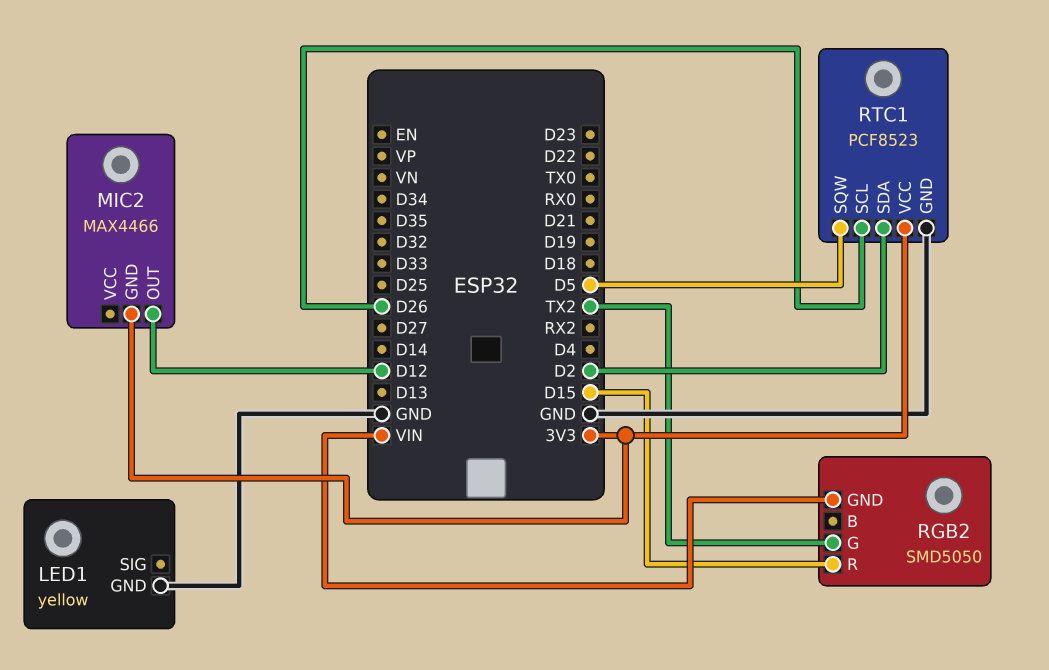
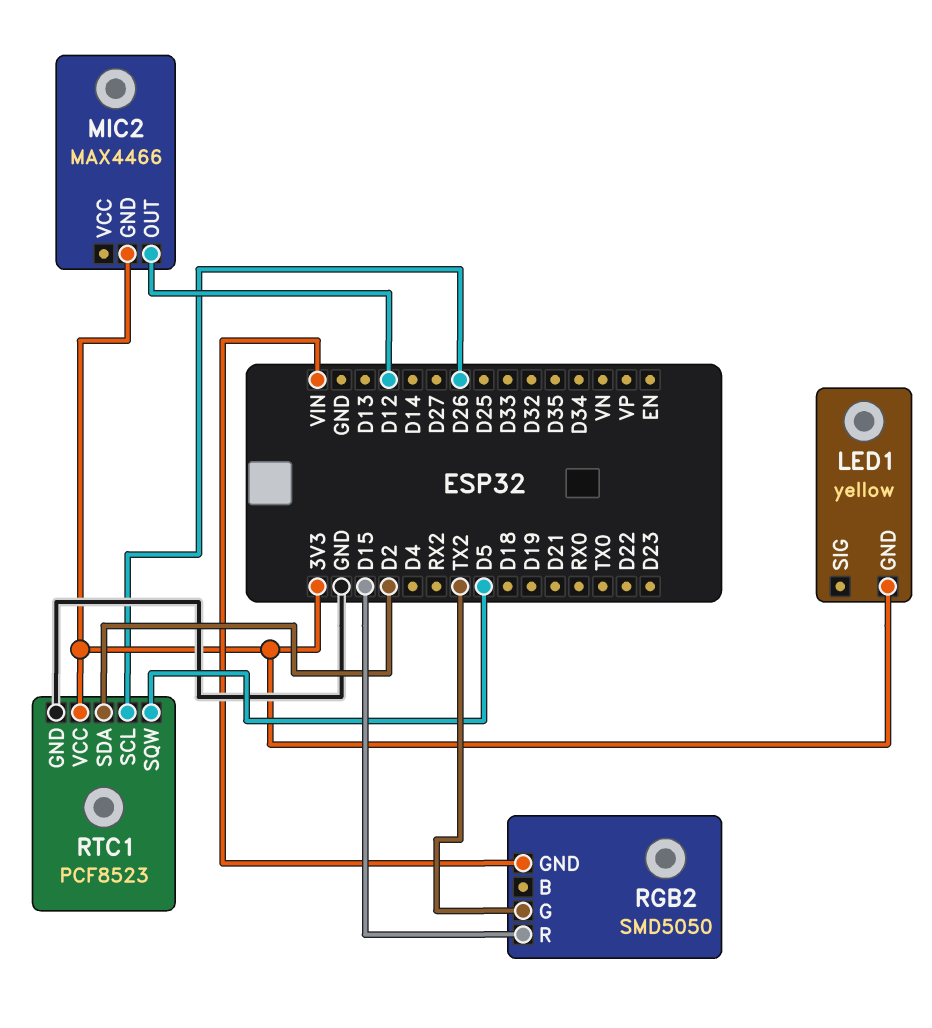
LED1 pin GND: GND -> 3V3

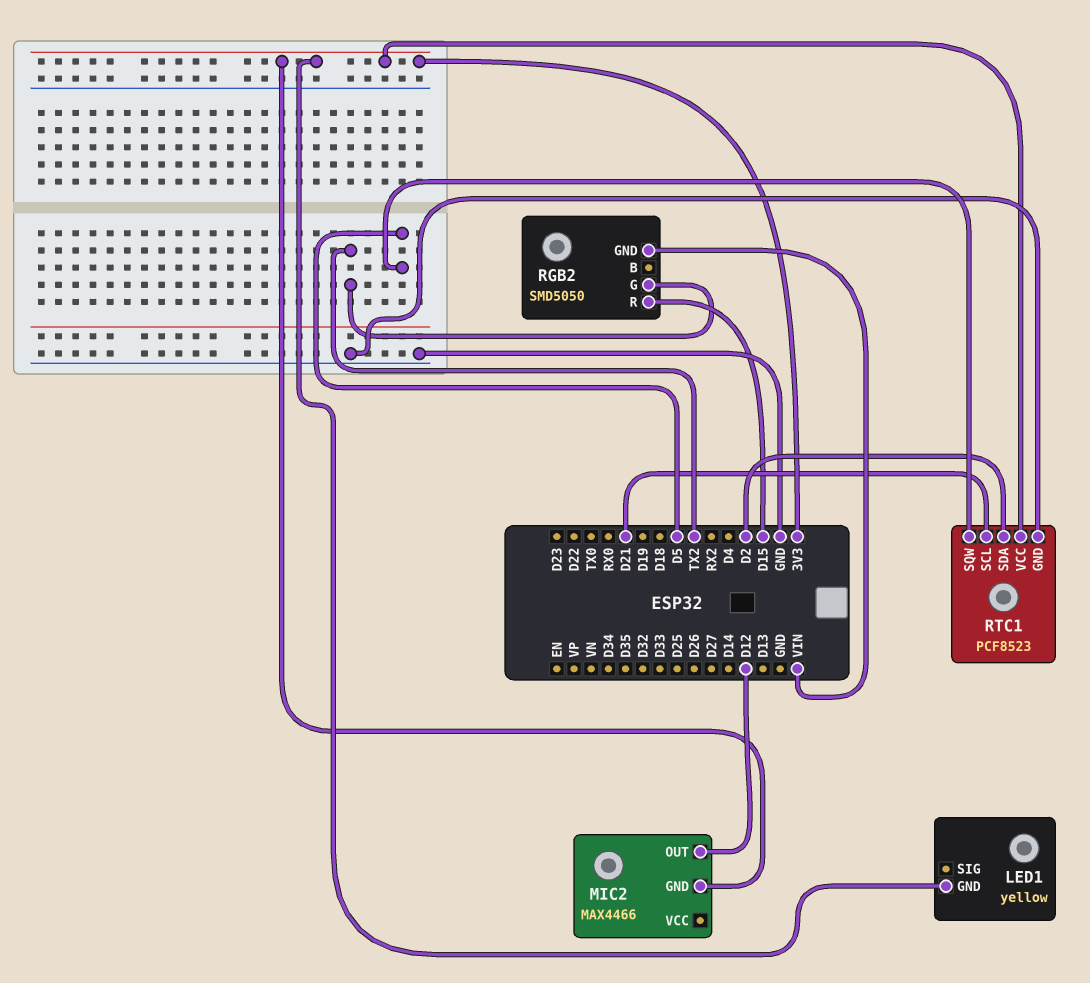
RTC1 pin SCL: D26 -> D21

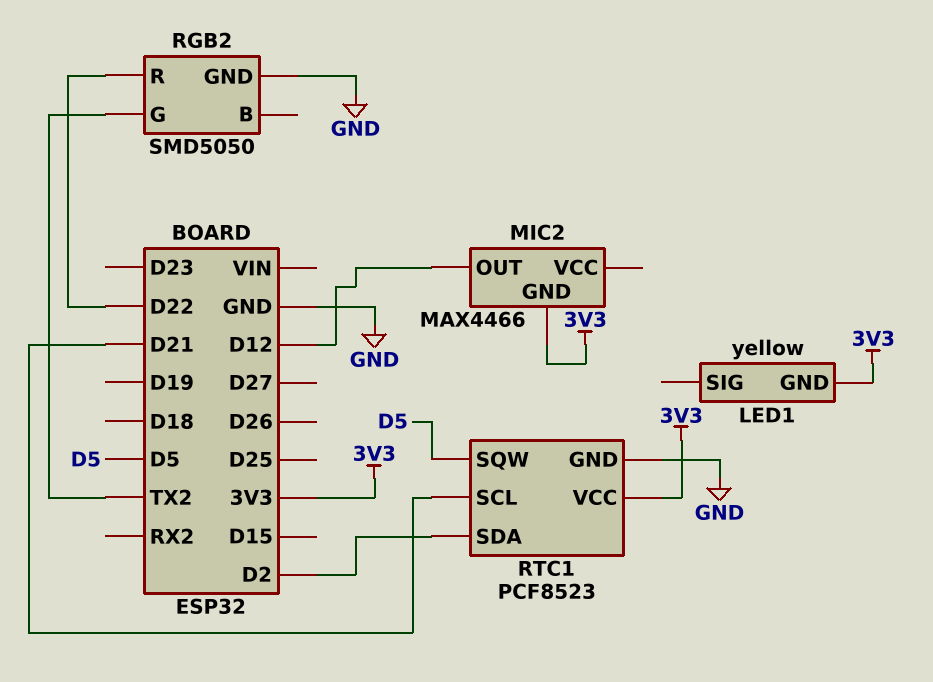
RGB2 pin GND: VIN -> GND
RGB2 pin R: D15 -> D22

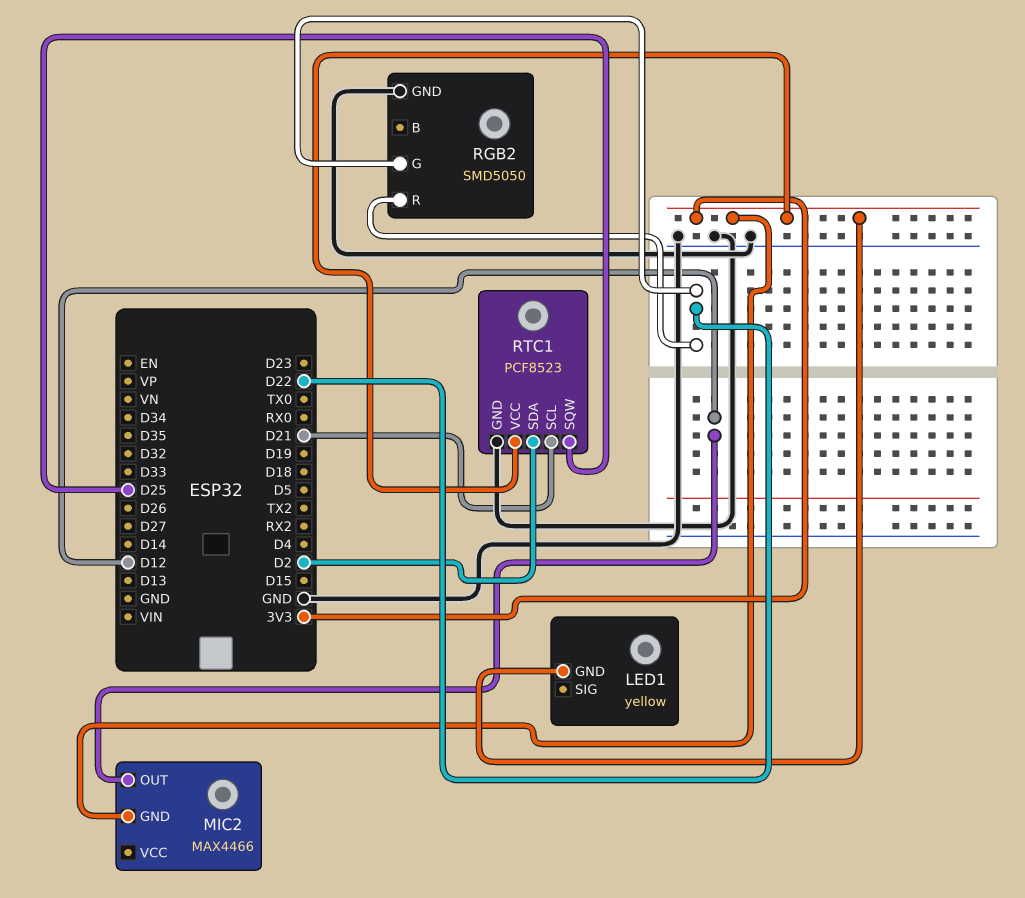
RGB2 pin G: TX2 -> D22
RTC1 pin SQW: D5 -> D25

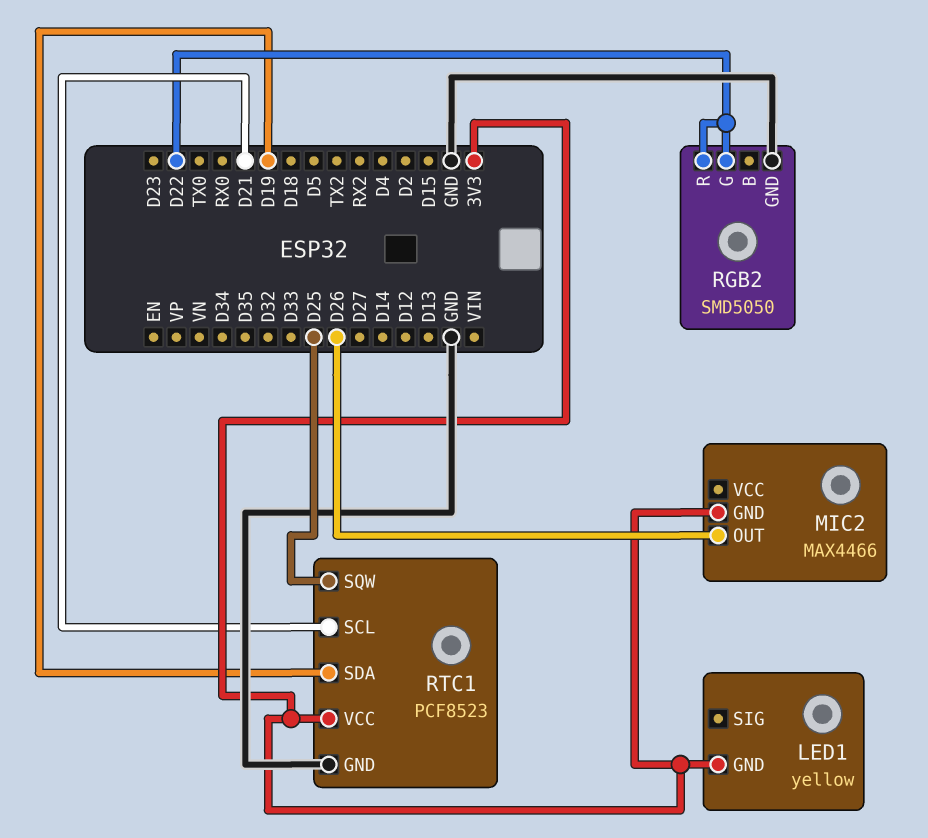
MIC2 pin OUT: D12 -> D26
RTC1 pin SDA: D2 -> D19

